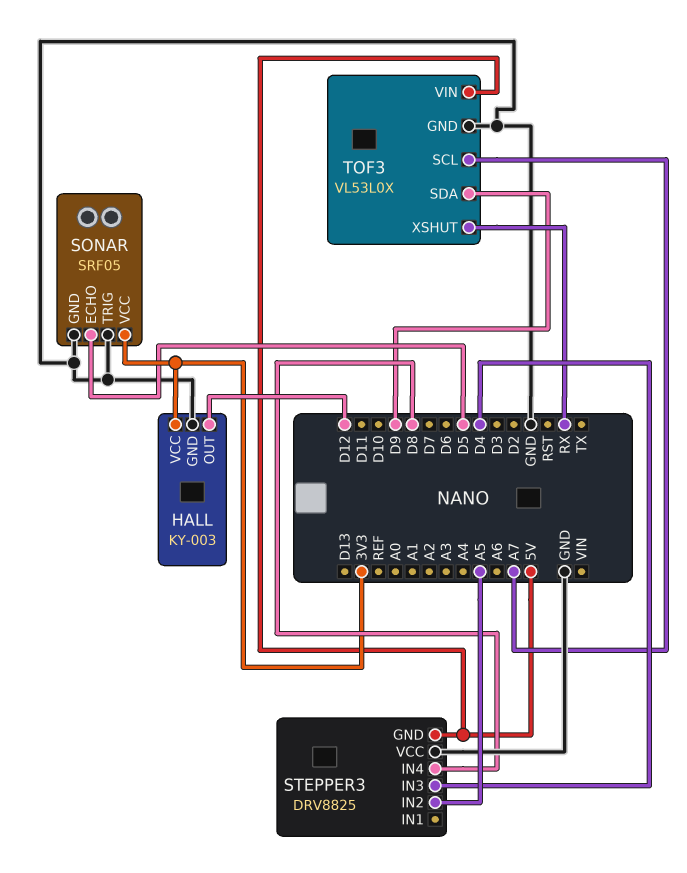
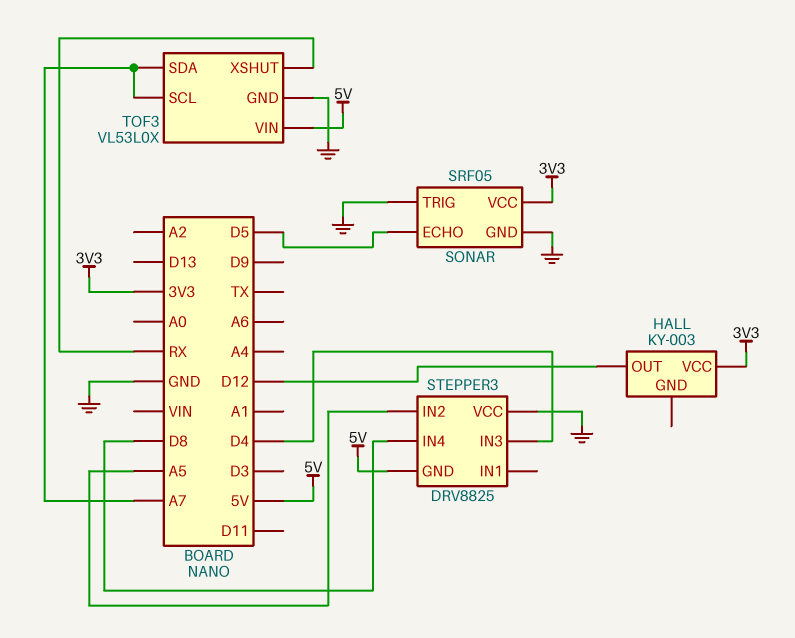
HALL pin GND: GND -> none
TOF3 pin SDA: D9 -> A7

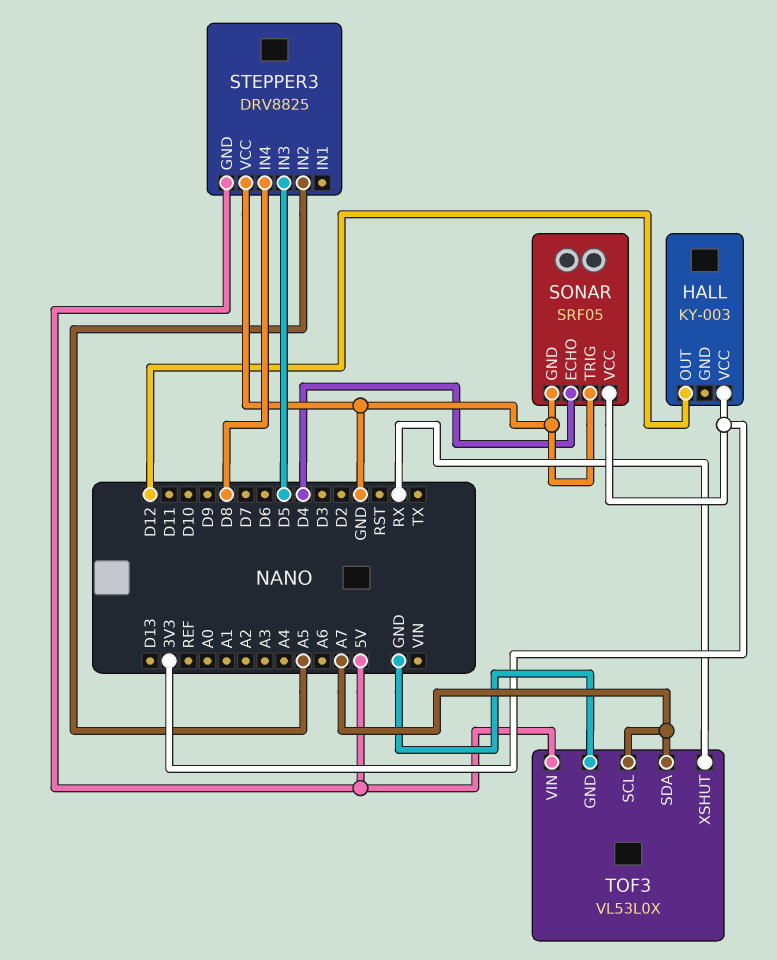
SONAR pin ECHO: D5 -> D4
STEPPER3 pin IN3: D4 -> D5

